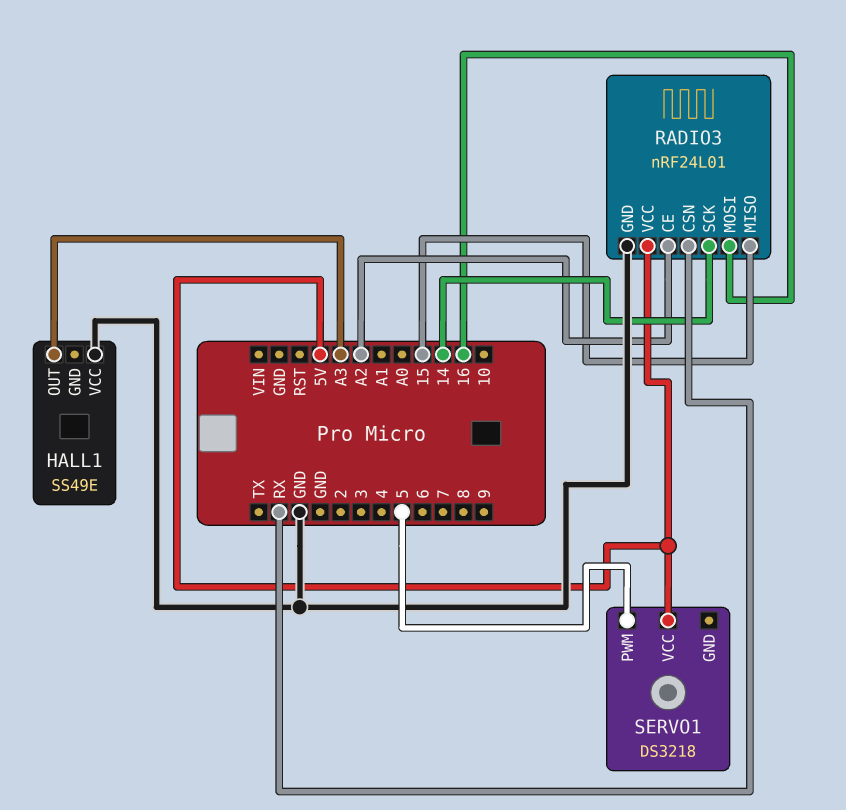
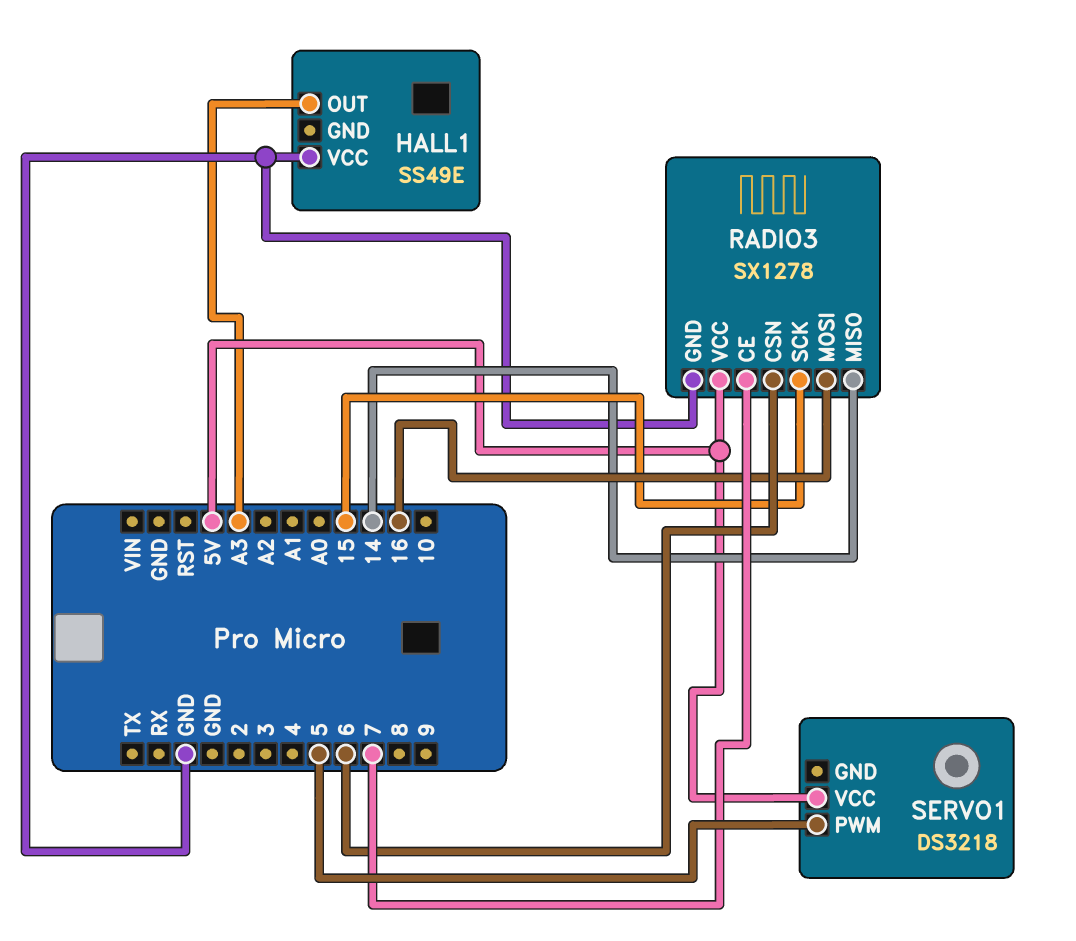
RADIO3: nRF24L01 -> SX1278
RADIO3 pin CE: A2 -> 7
RADIO3 pin CSN: RX -> 6
RADIO3 pin MISO: 15 -> 14
RADIO3 pin SCK: 14 -> 15

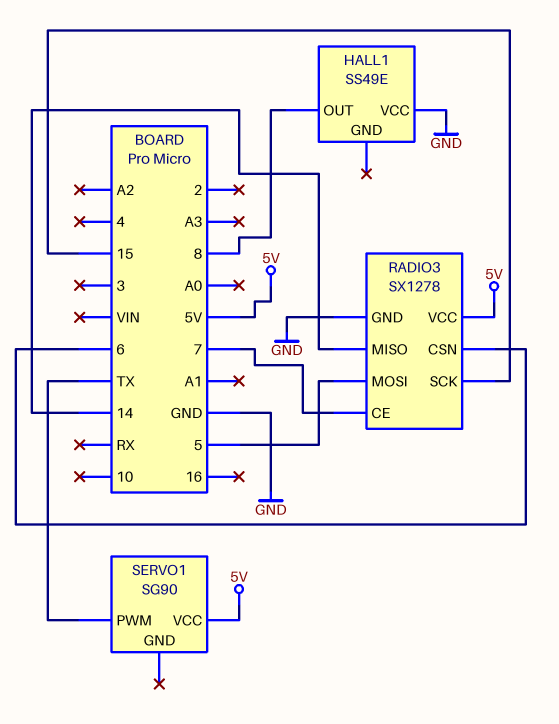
HALL1 pin OUT: A3 -> 8
RADIO3 pin MOSI: 16 -> 5
SERVO1: DS3218 -> SG90
SERVO1 pin PWM: 5 -> TX

